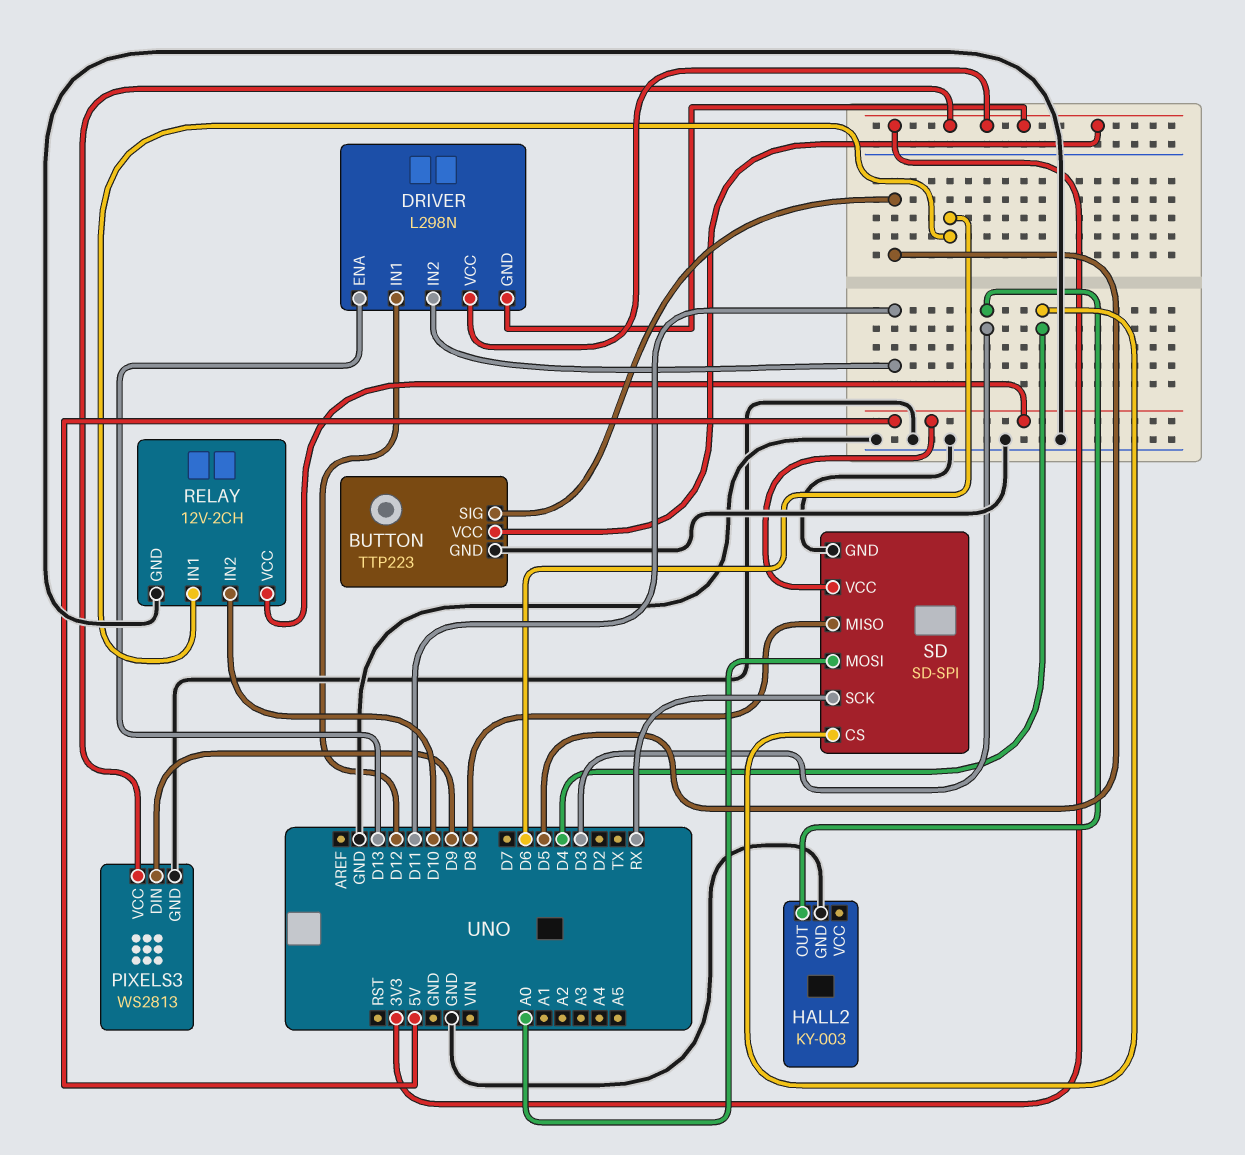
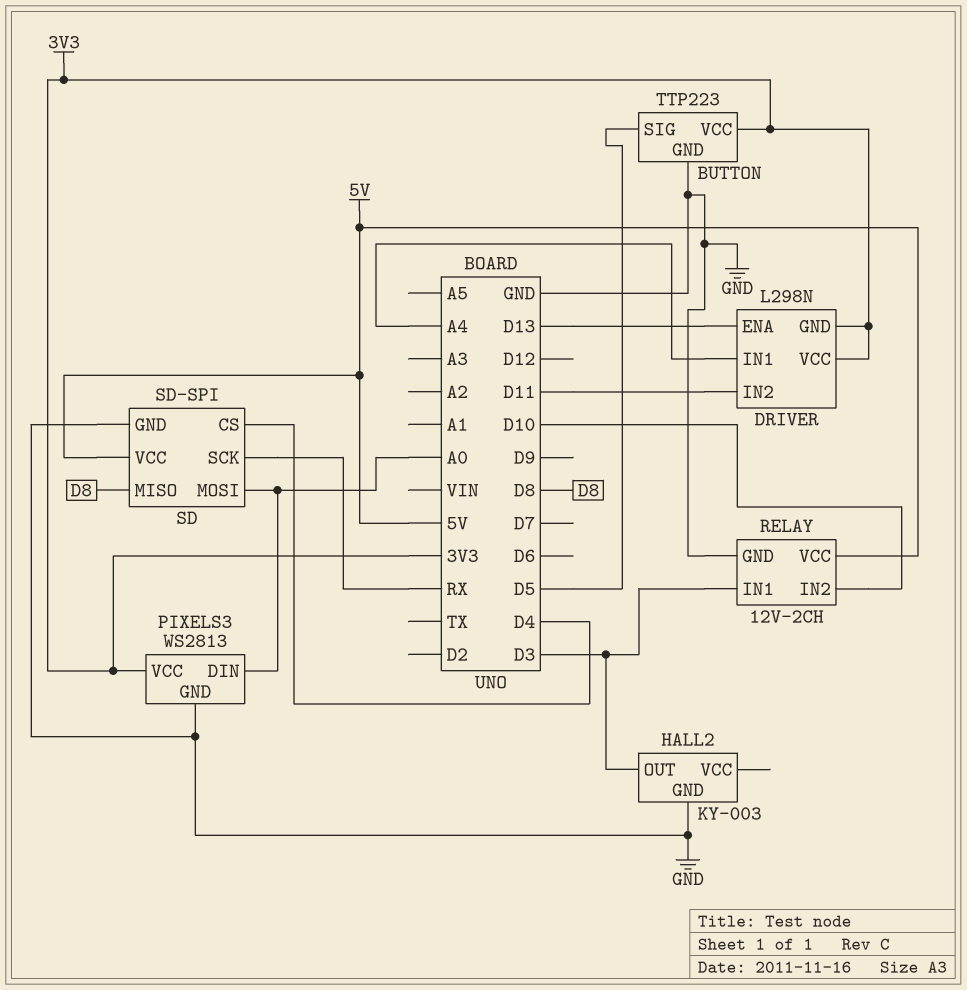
DRIVER pin IN1: D12 -> A4
PIXELS3 pin DIN: D9 -> A0
RELAY pin IN1: D6 -> D3

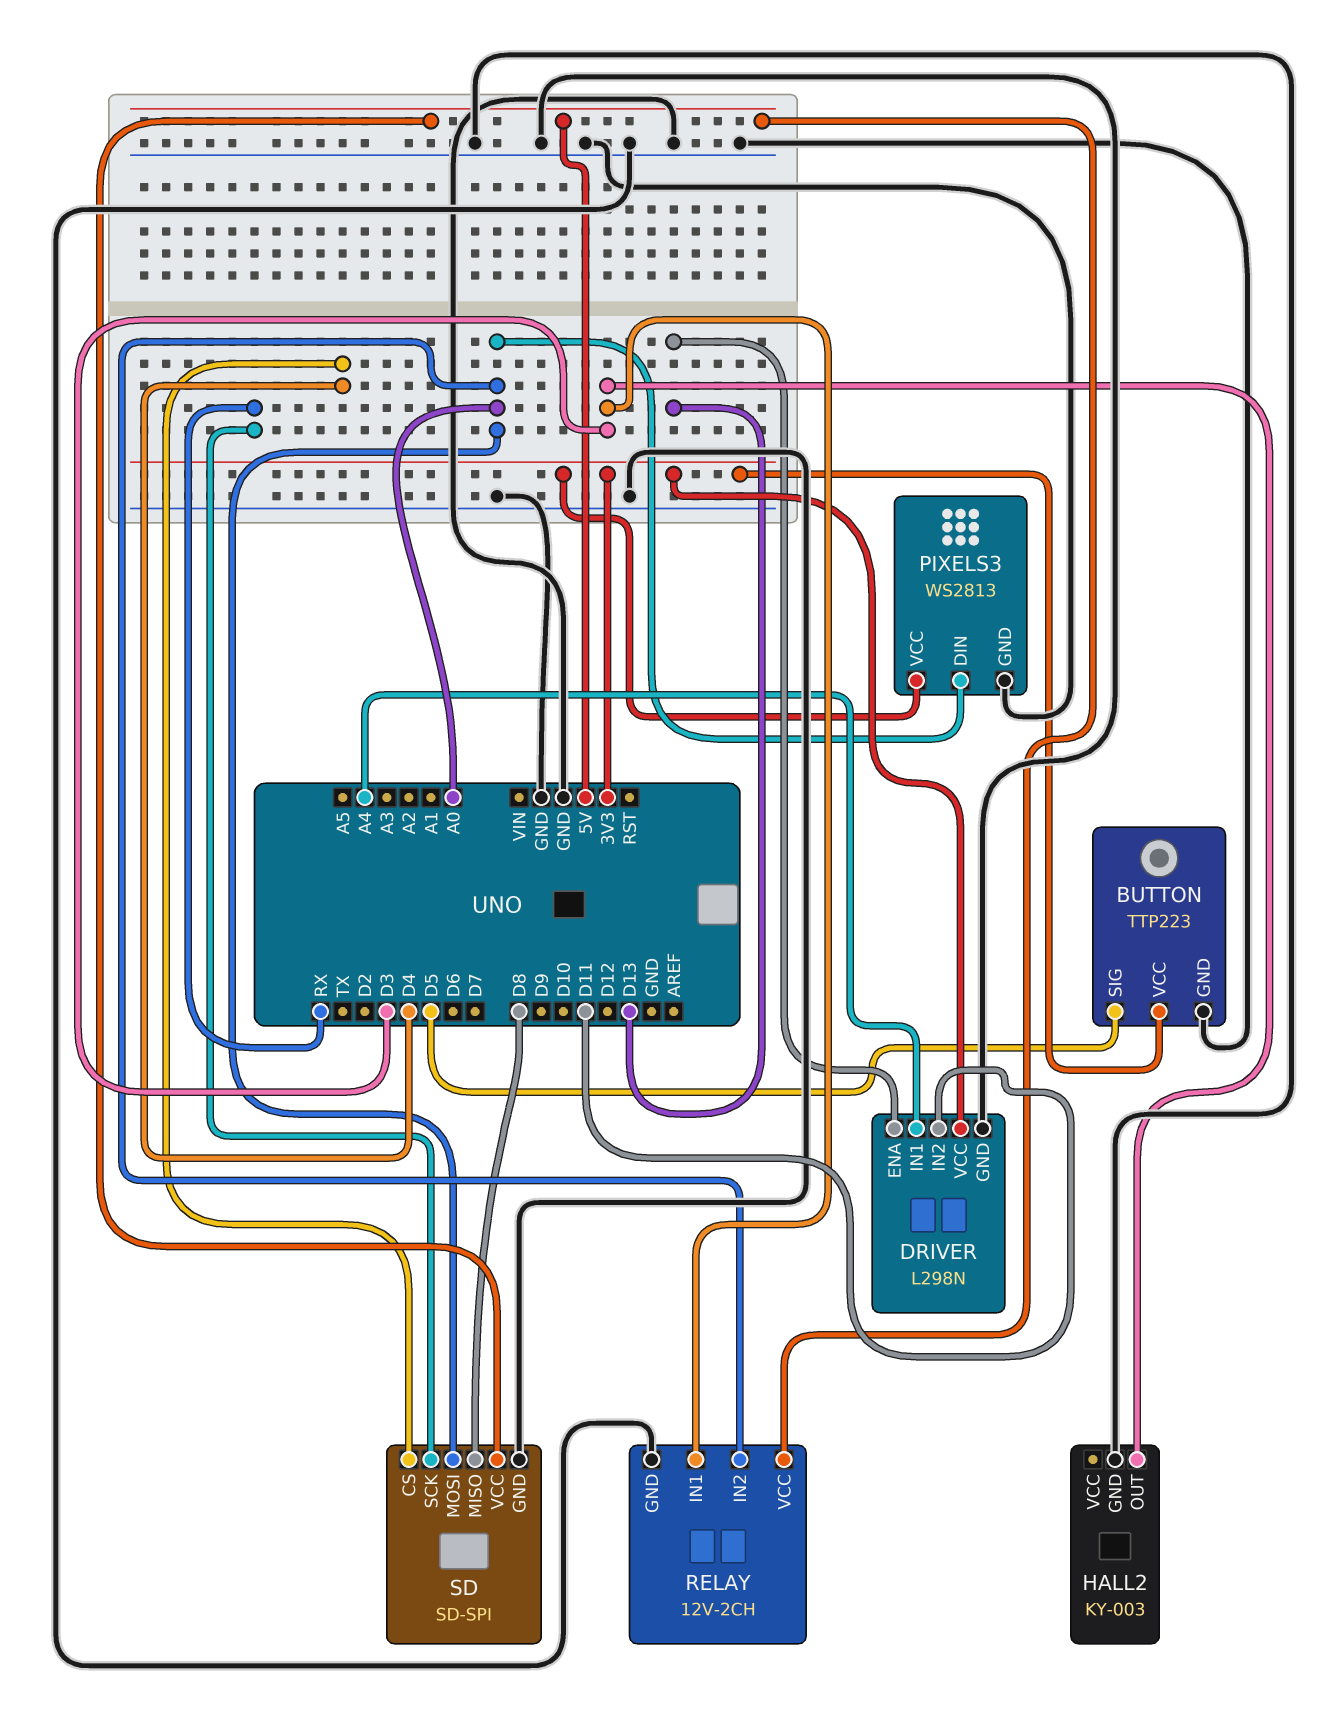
DRIVER pin GND: 3V3 -> GND
RELAY pin IN2: D10 -> A0

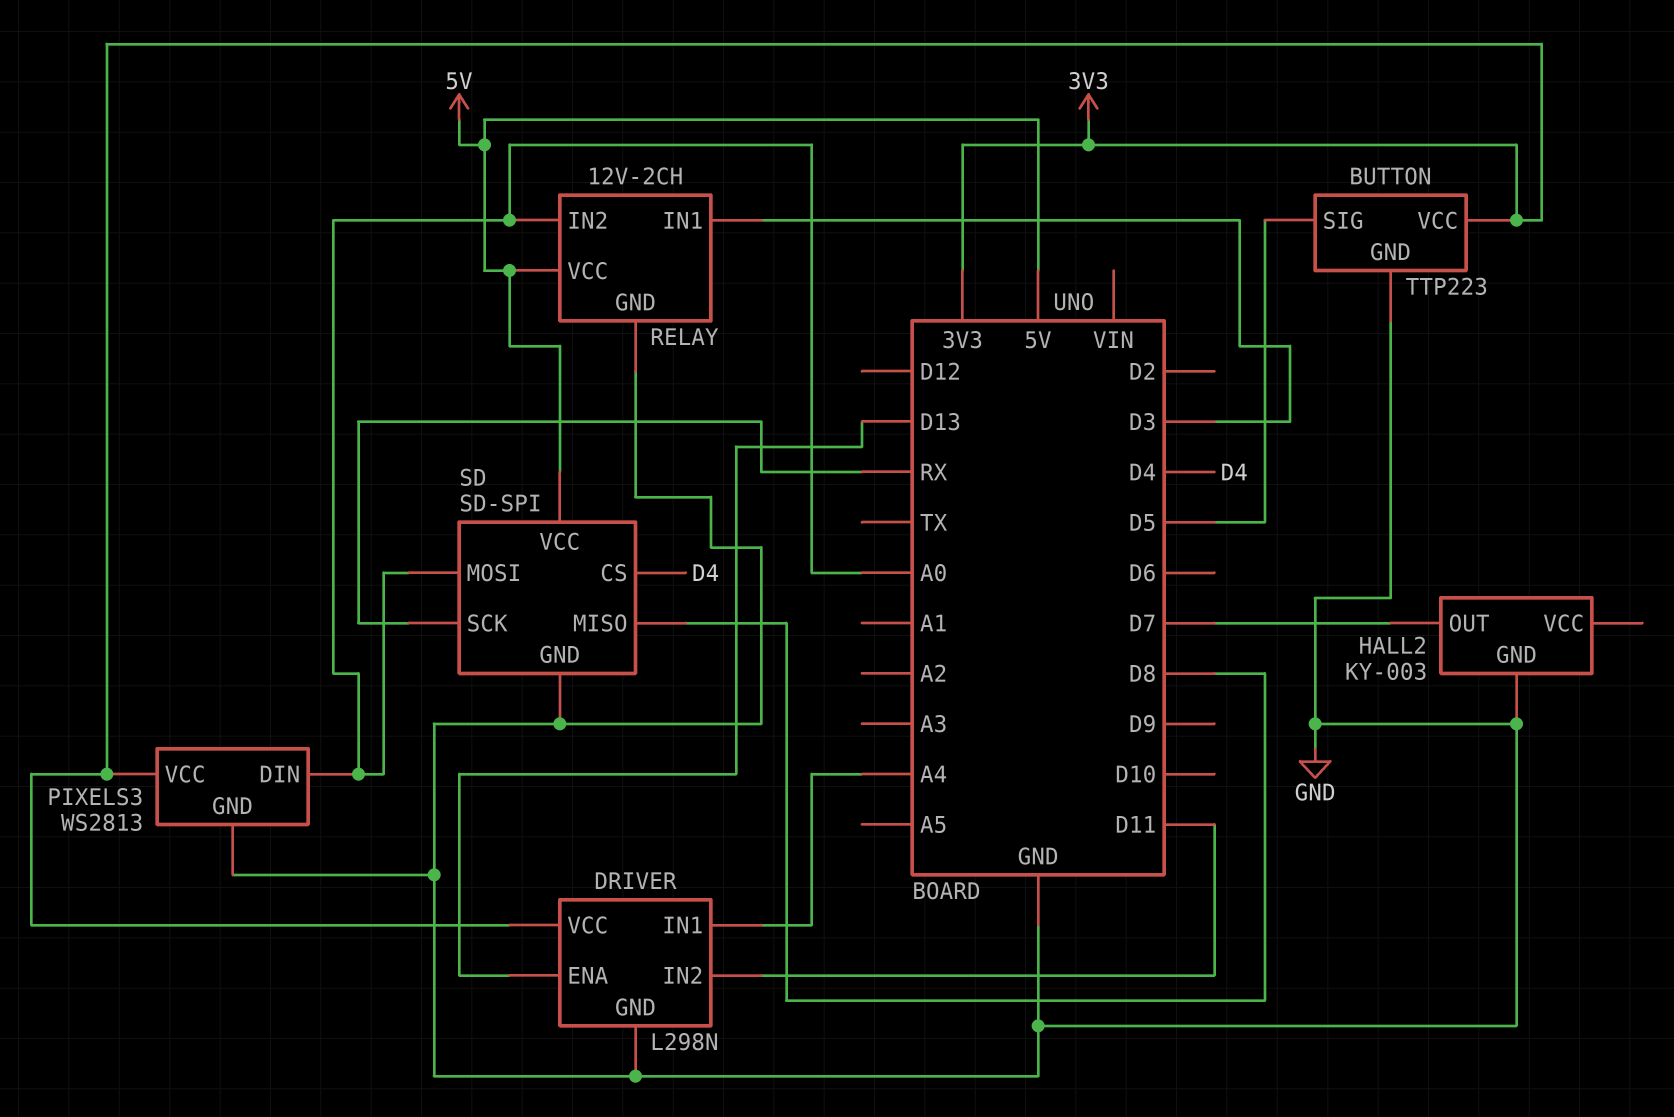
HALL2 pin OUT: D3 -> D7

